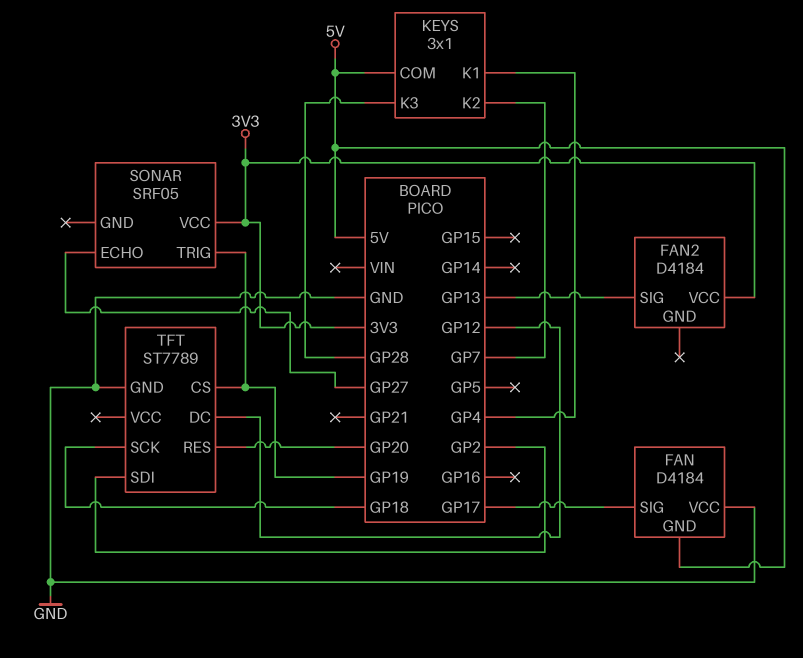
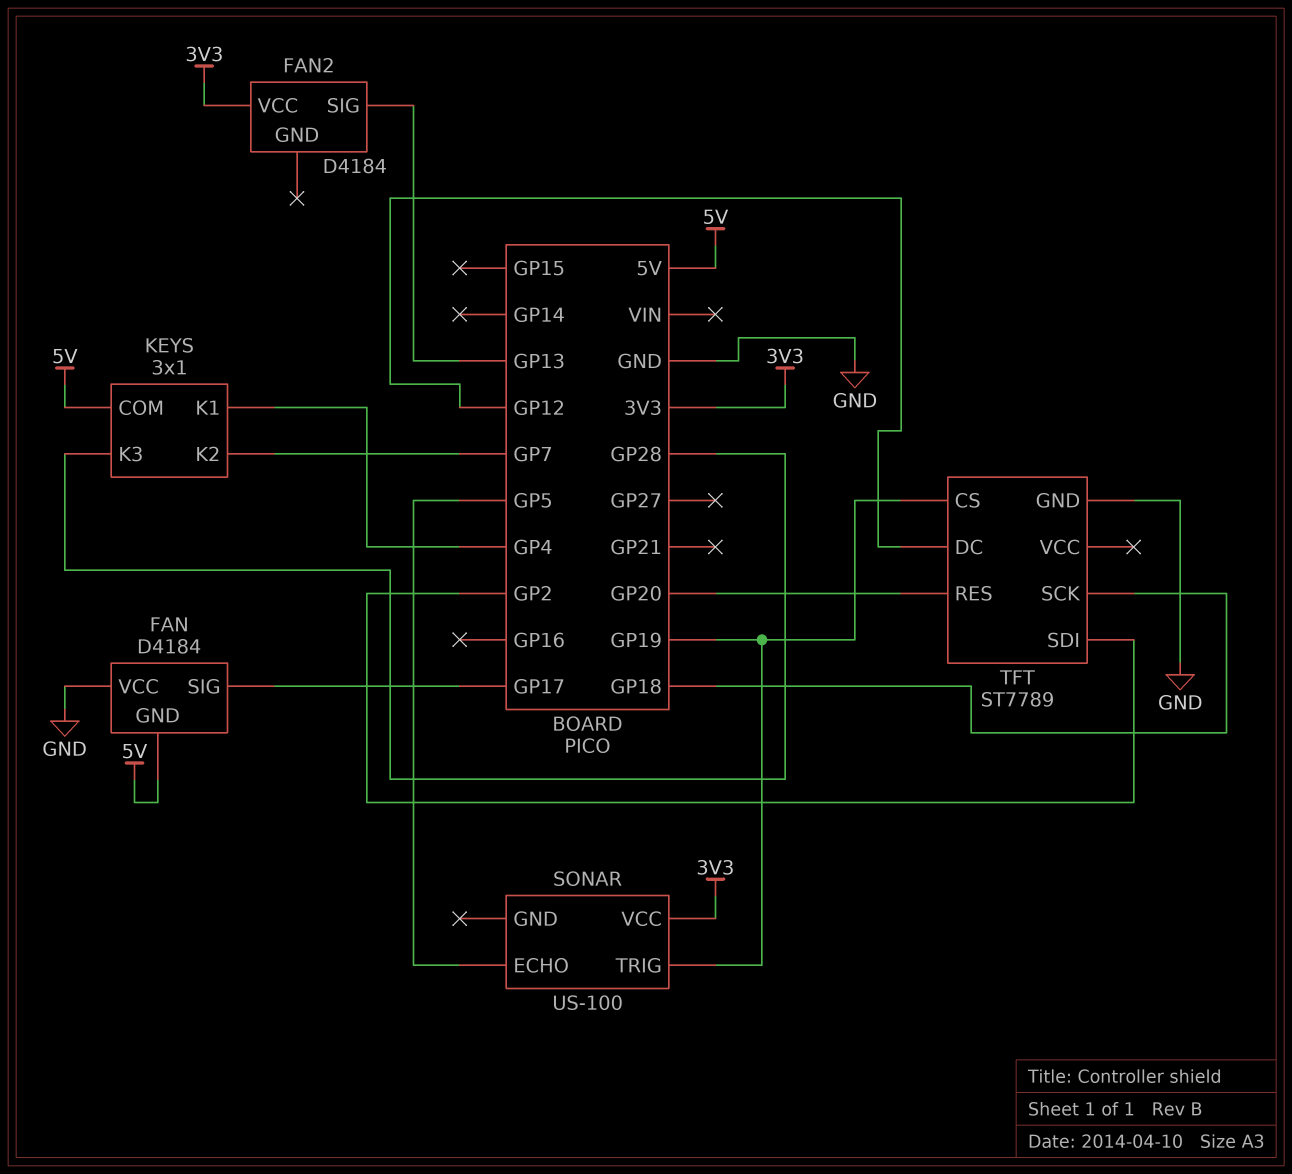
SONAR: SRF05 -> US-100
SONAR pin ECHO: GP27 -> GP5

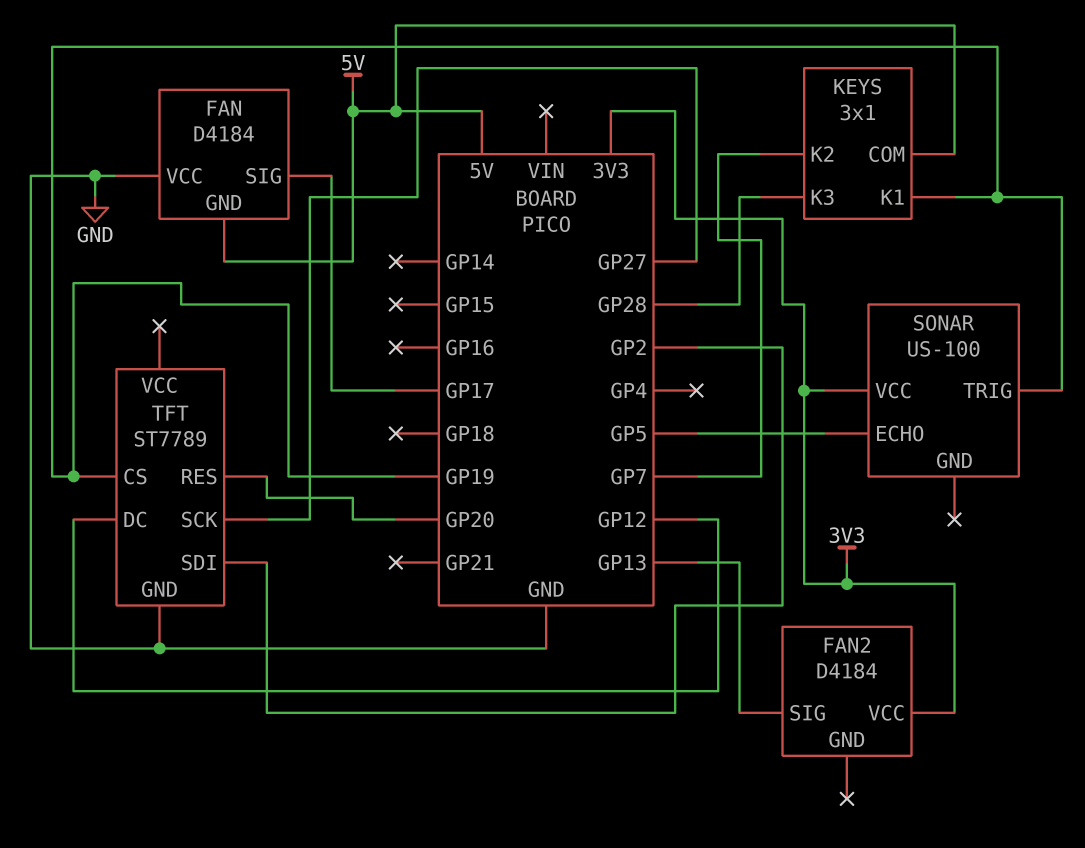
KEYS pin K1: GP4 -> GP19
TFT pin SCK: GP18 -> GP27

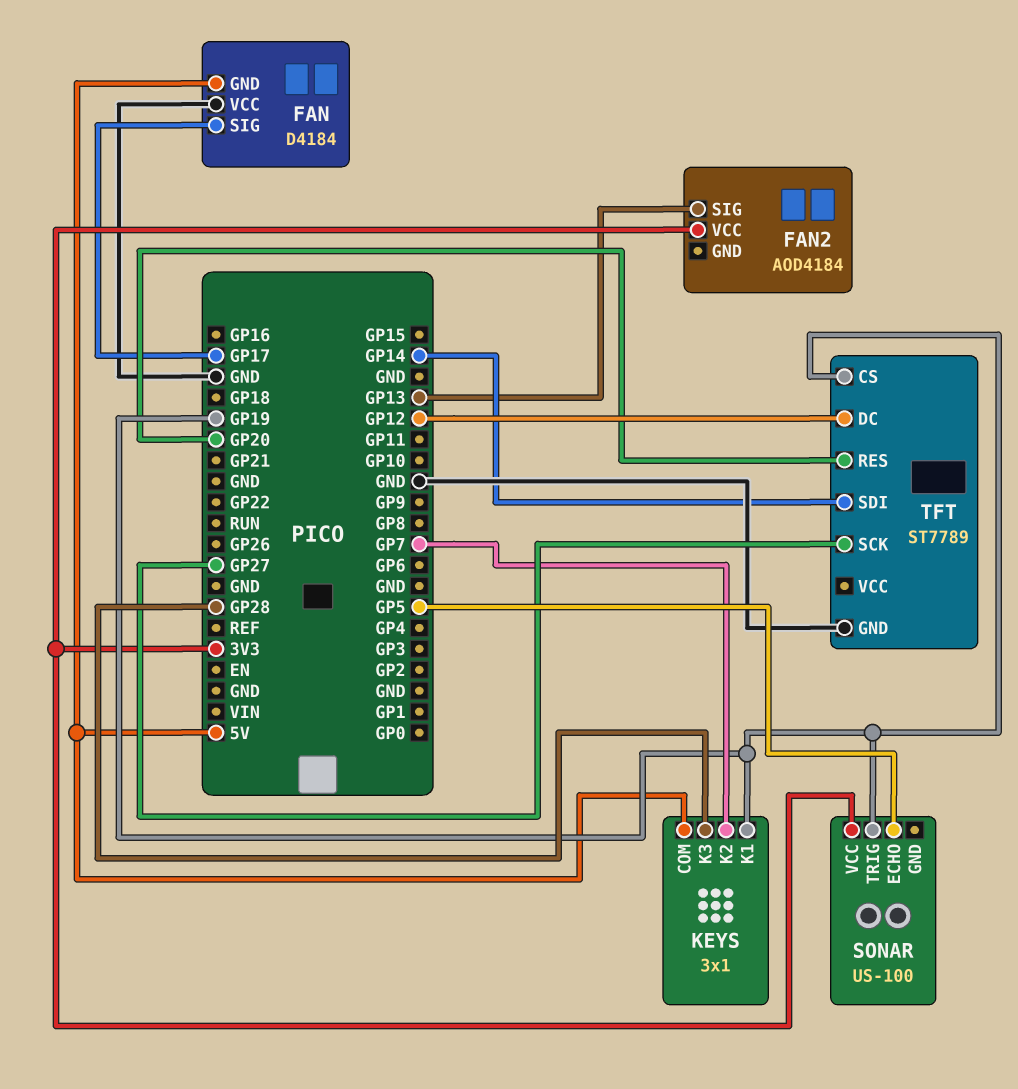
FAN2: D4184 -> AOD4184
TFT pin SDI: GP2 -> GP14

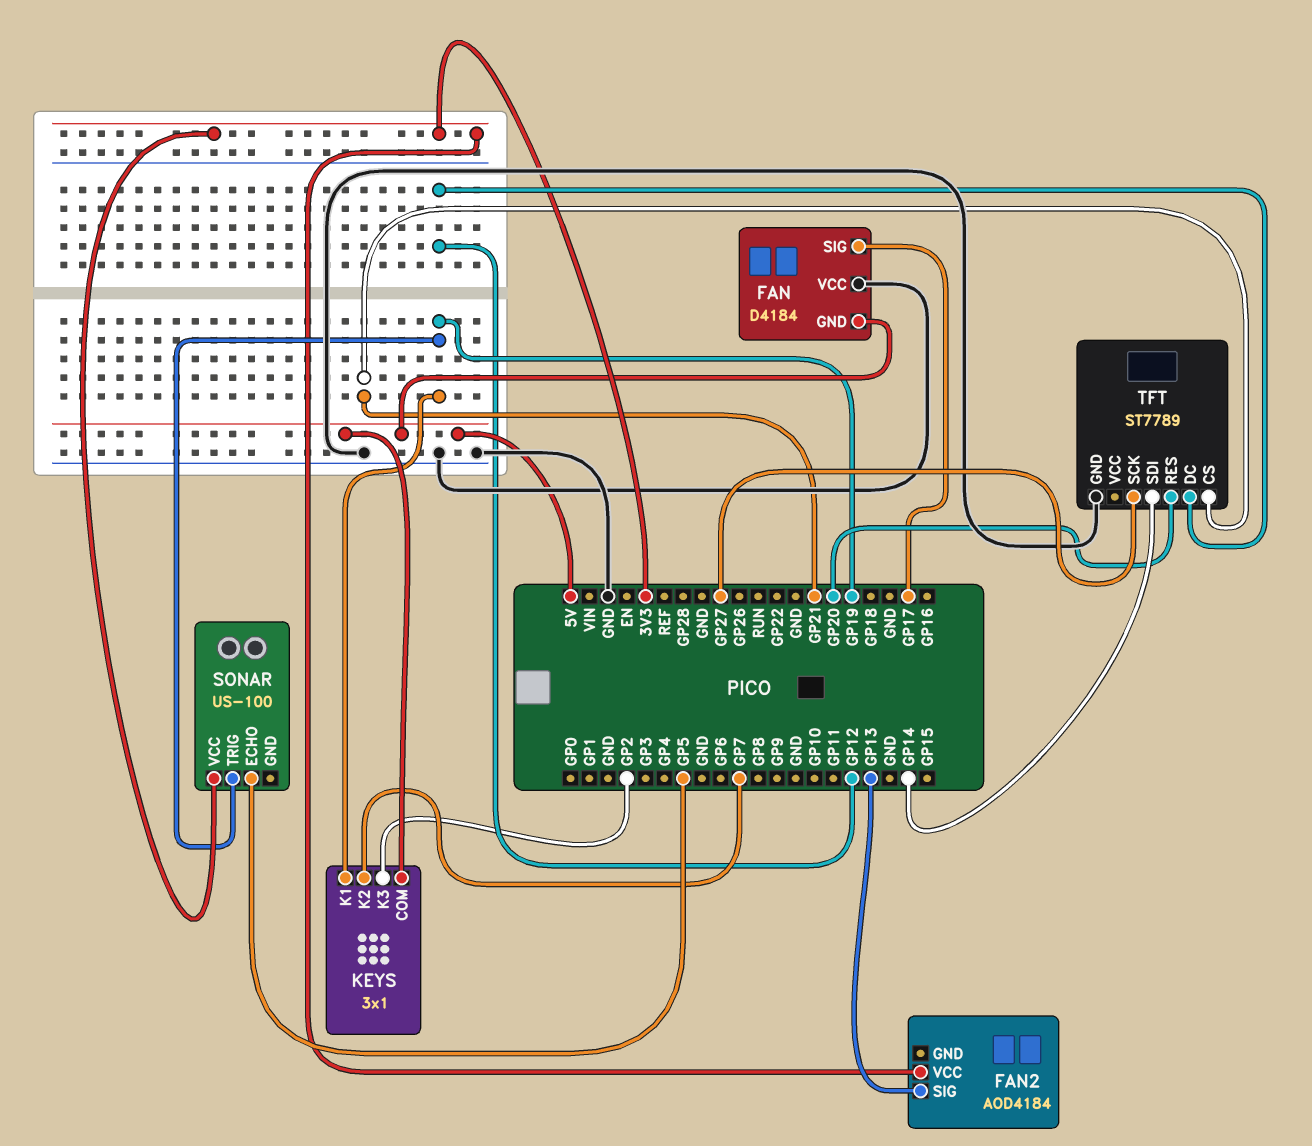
KEYS pin K3: GP28 -> GP2
TFT pin CS: GP19 -> GP21

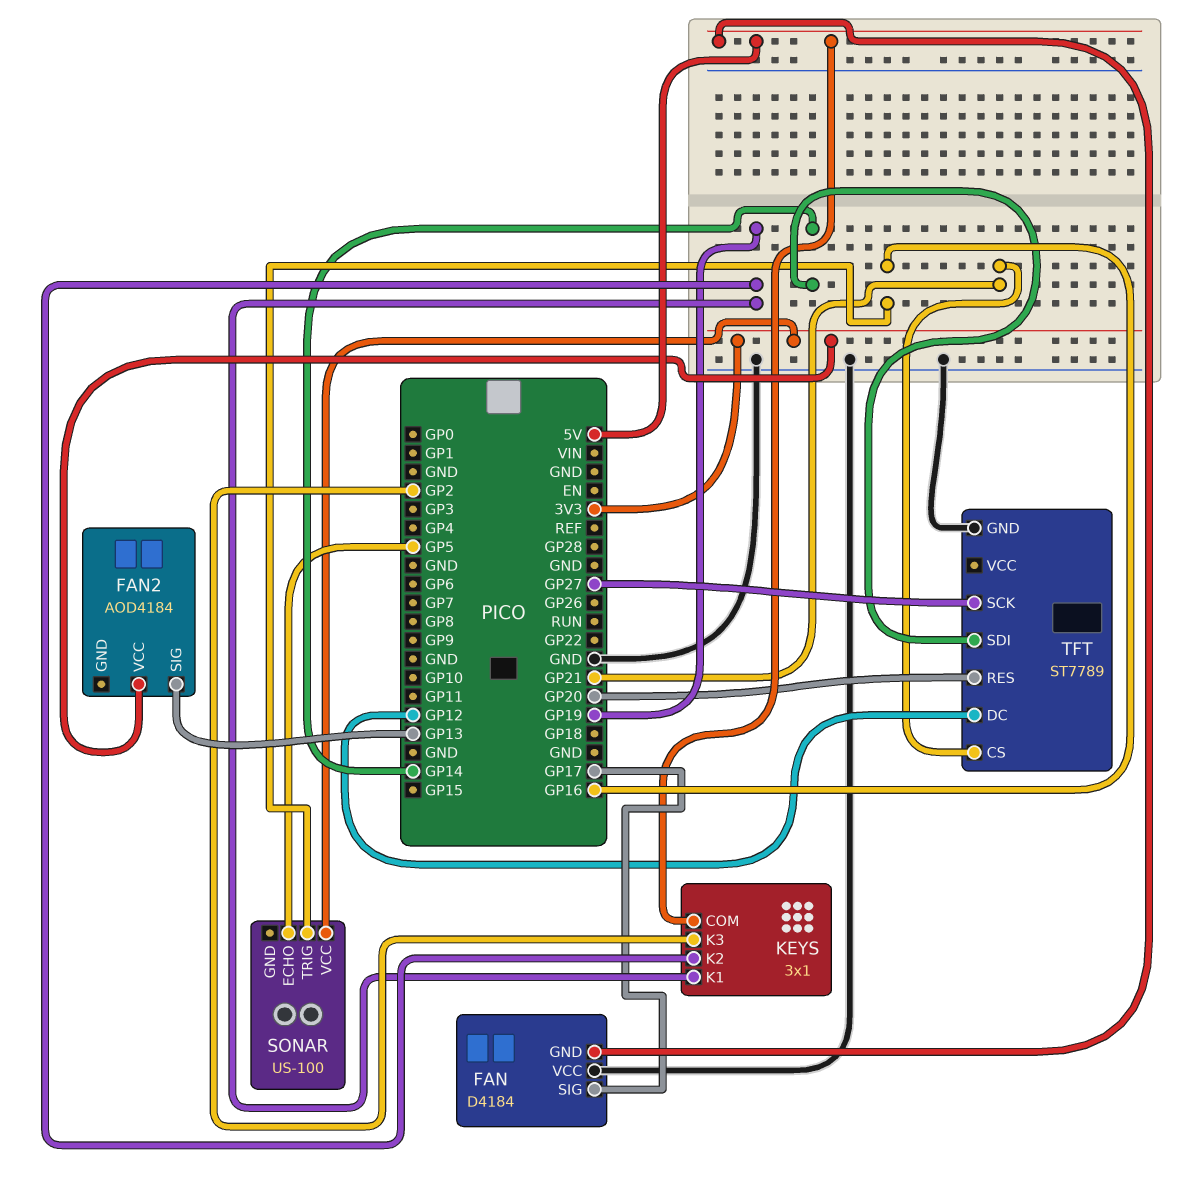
KEYS pin K2: GP7 -> GP19
SONAR pin TRIG: GP19 -> GP16

